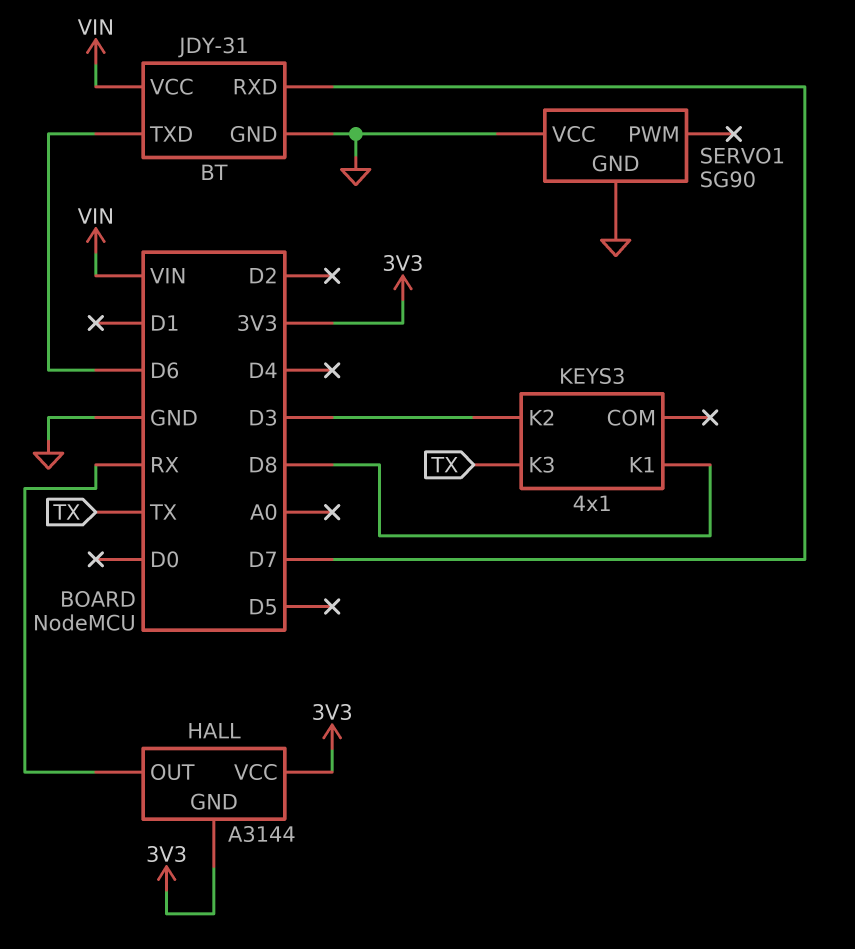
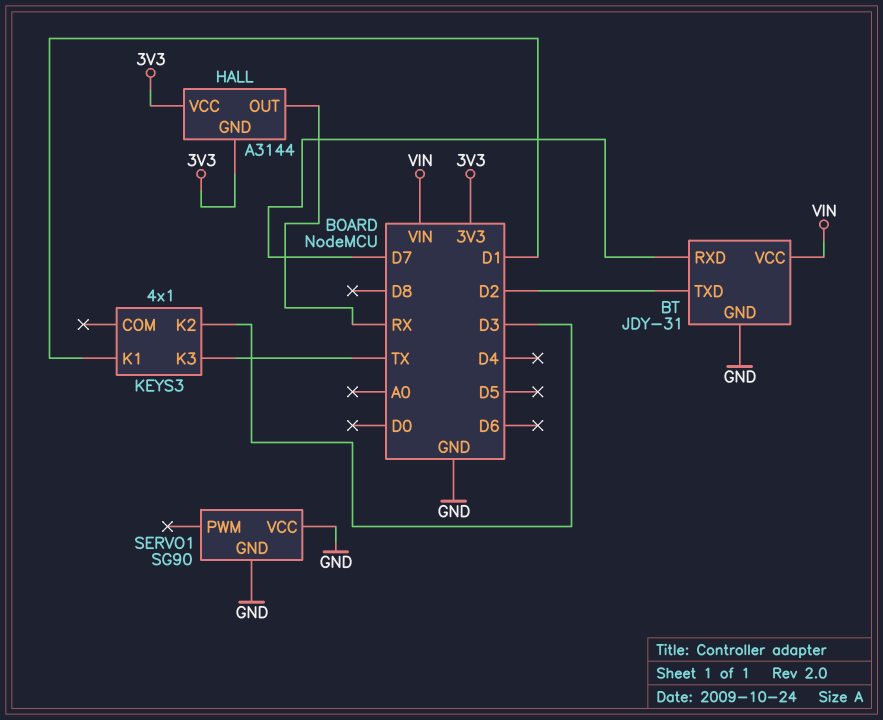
BT pin TXD: D6 -> D2
KEYS3 pin K1: D8 -> D1

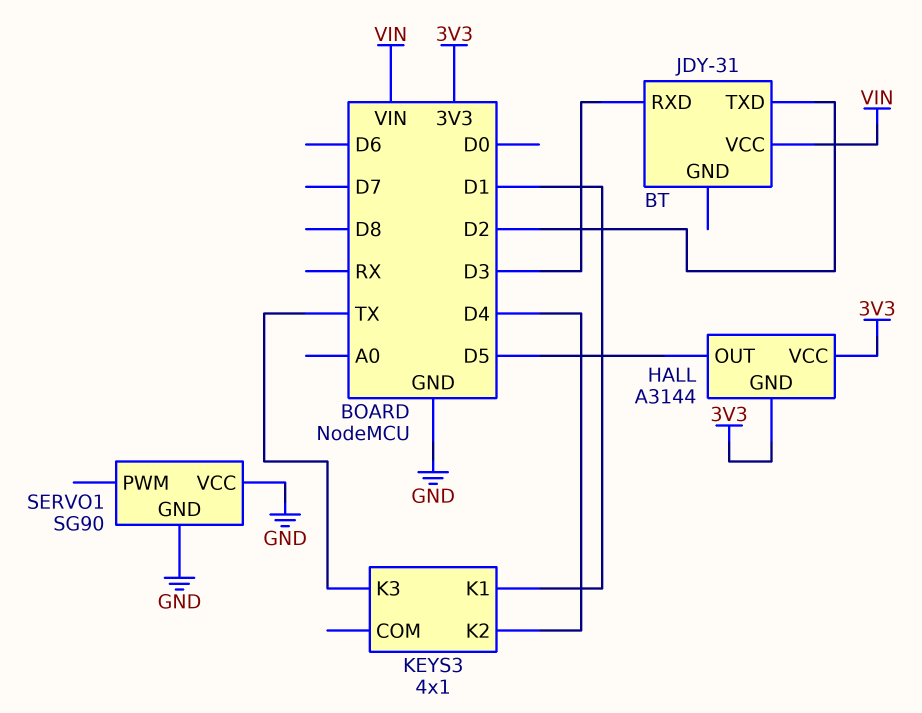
BT pin GND: GND -> none
BT pin RXD: D7 -> D3
HALL pin OUT: RX -> D5
KEYS3 pin K2: D3 -> D4

